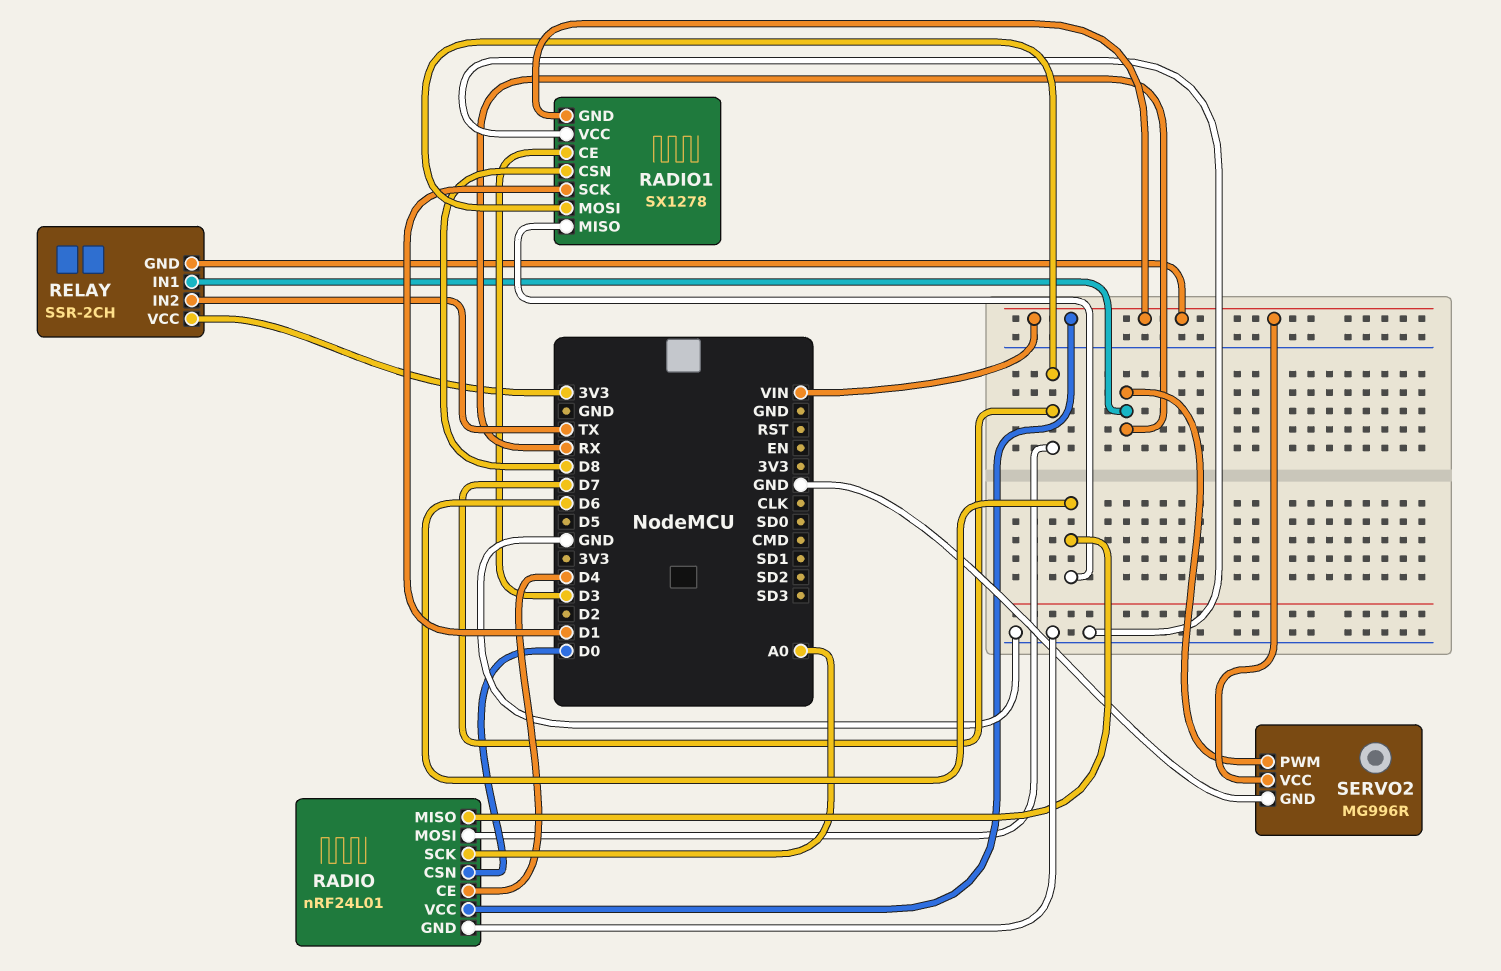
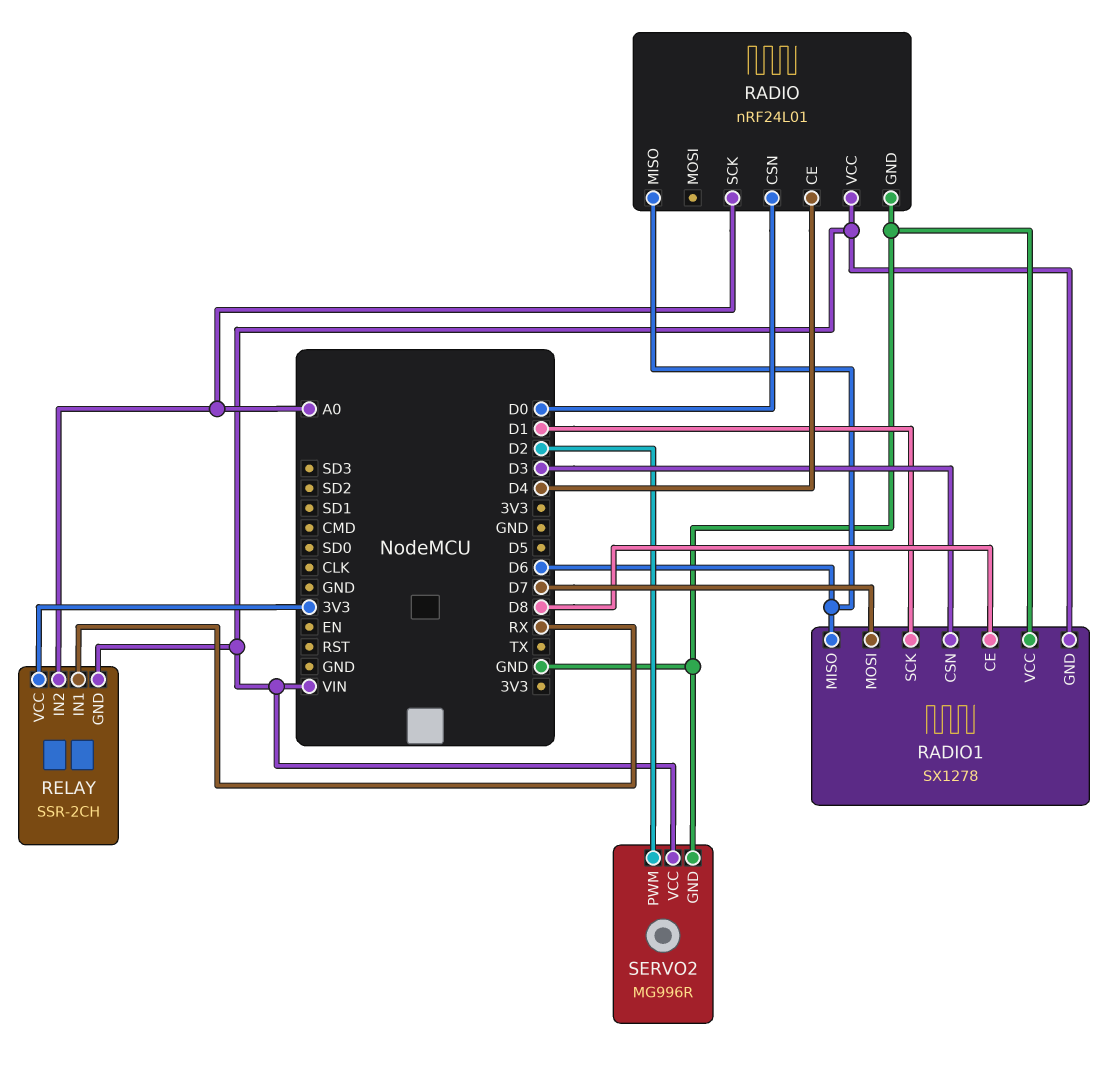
RADIO pin MOSI: D7 -> none
RADIO1 pin CE: D3 -> D8
RADIO1 pin CSN: D8 -> D3
RELAY pin IN2: TX -> A0
SERVO2 pin PWM: RX -> D2

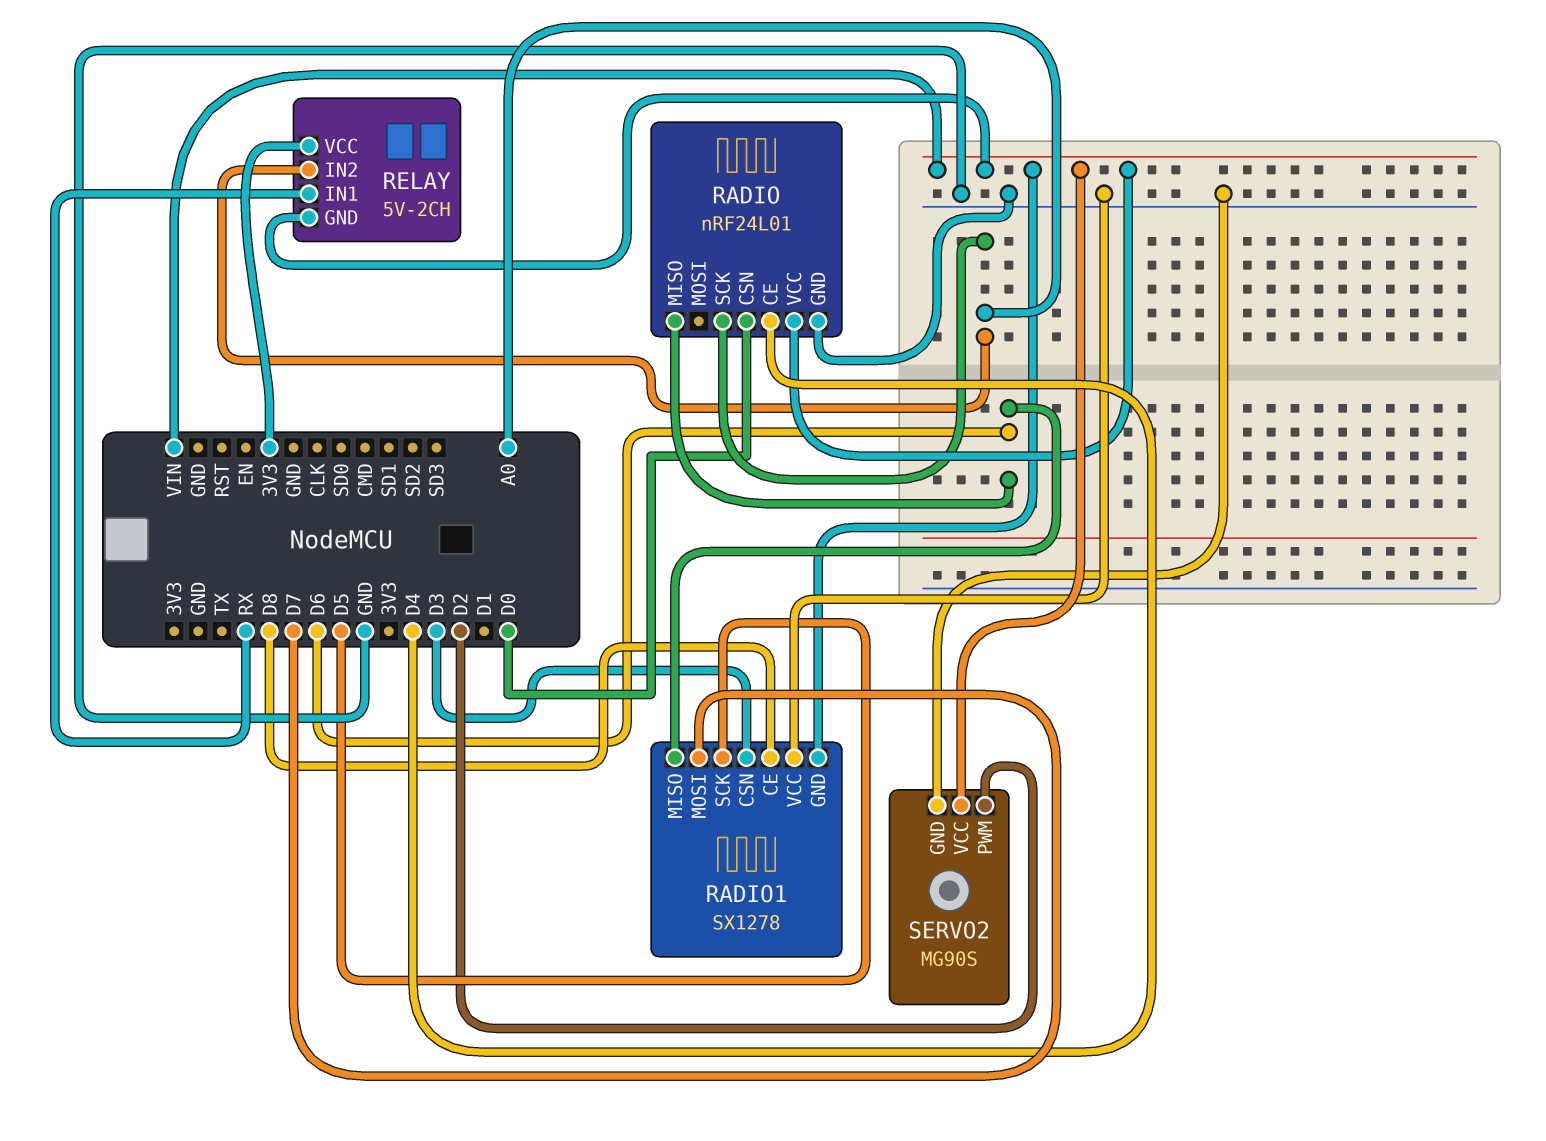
RADIO1 pin SCK: D1 -> D5
RELAY: SSR-2CH -> 5V-2CH
SERVO2: MG996R -> MG90S

